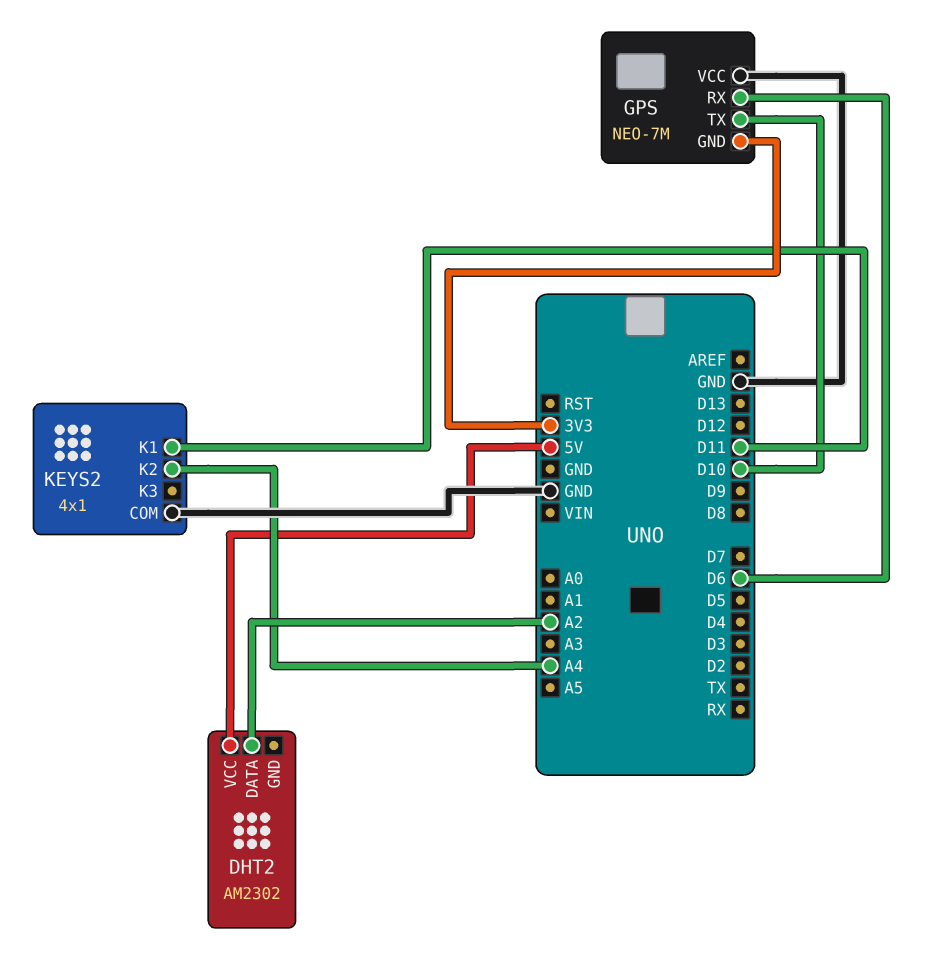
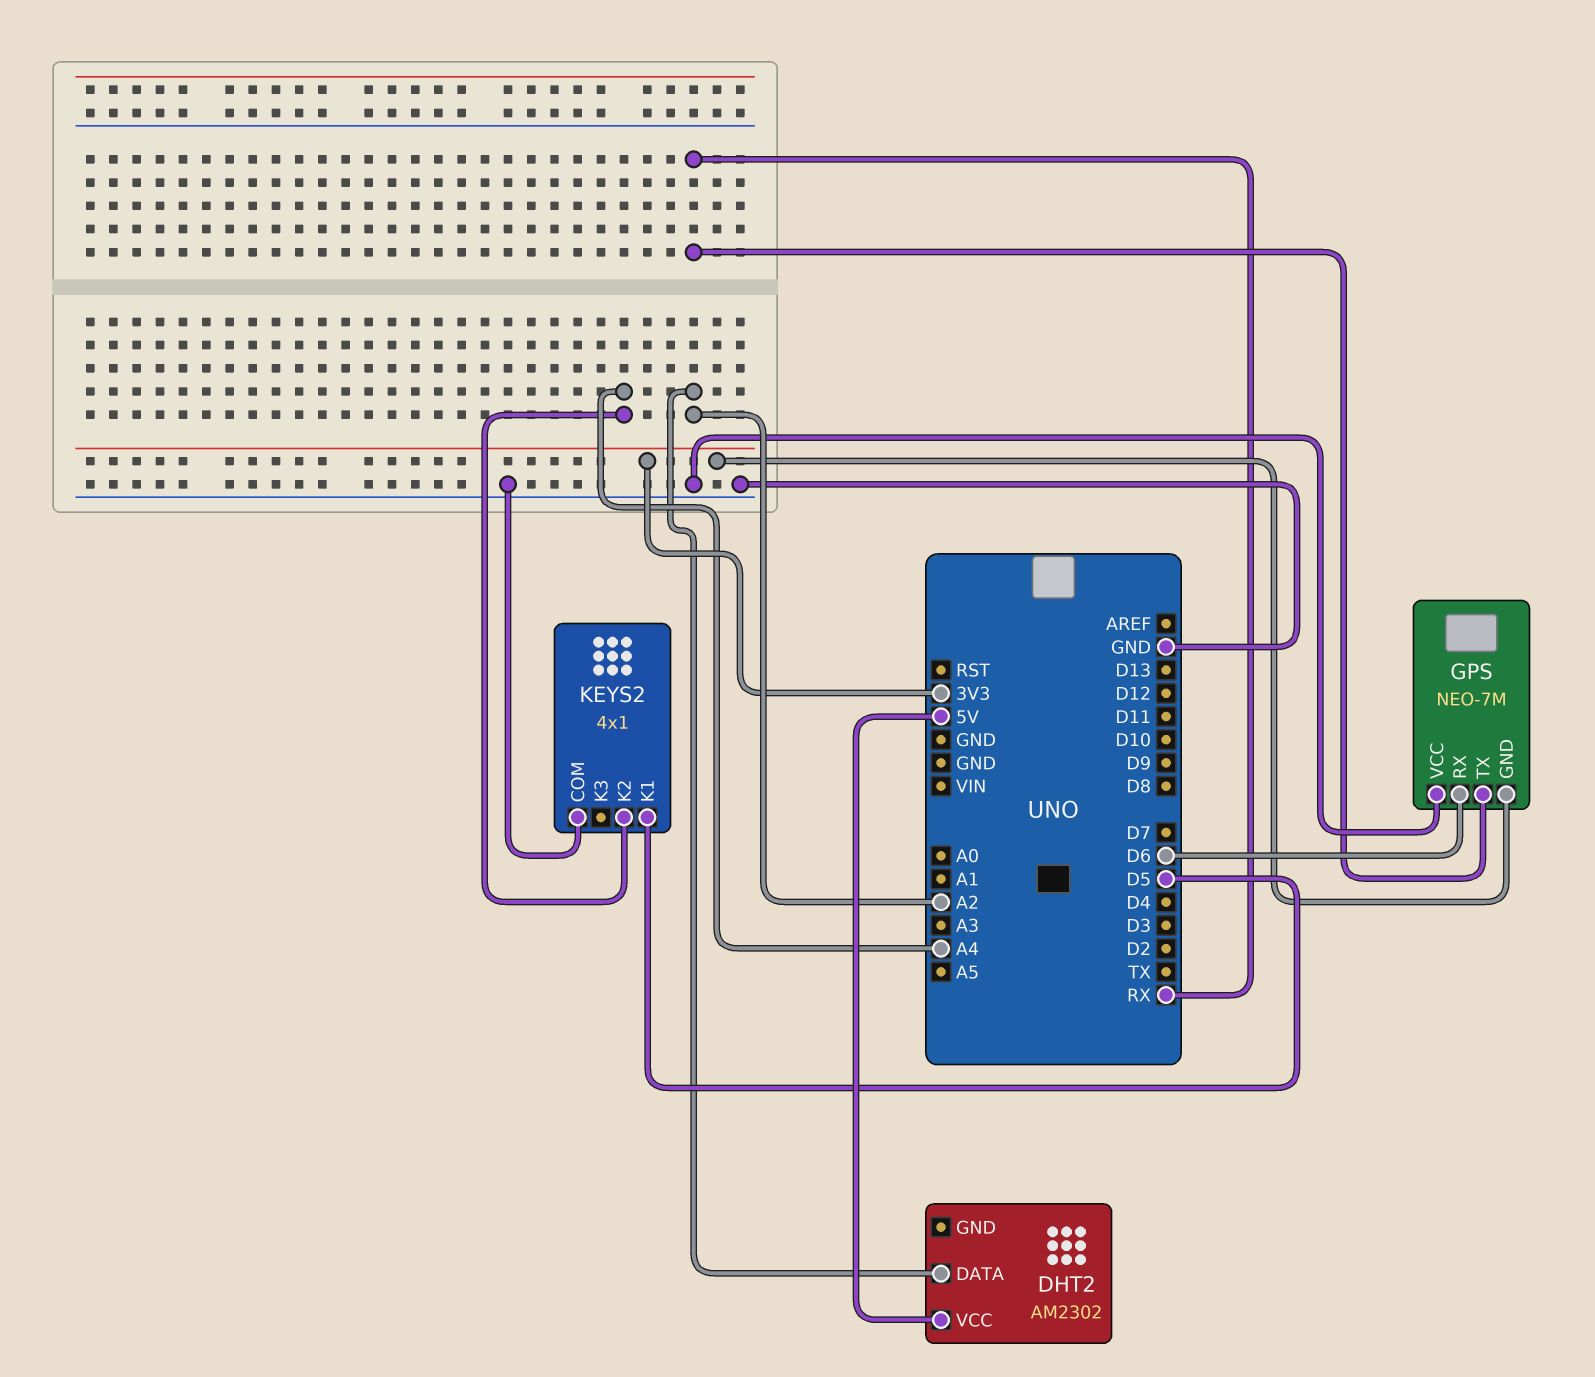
GPS pin TX: D10 -> RX
KEYS2 pin K1: D11 -> D5

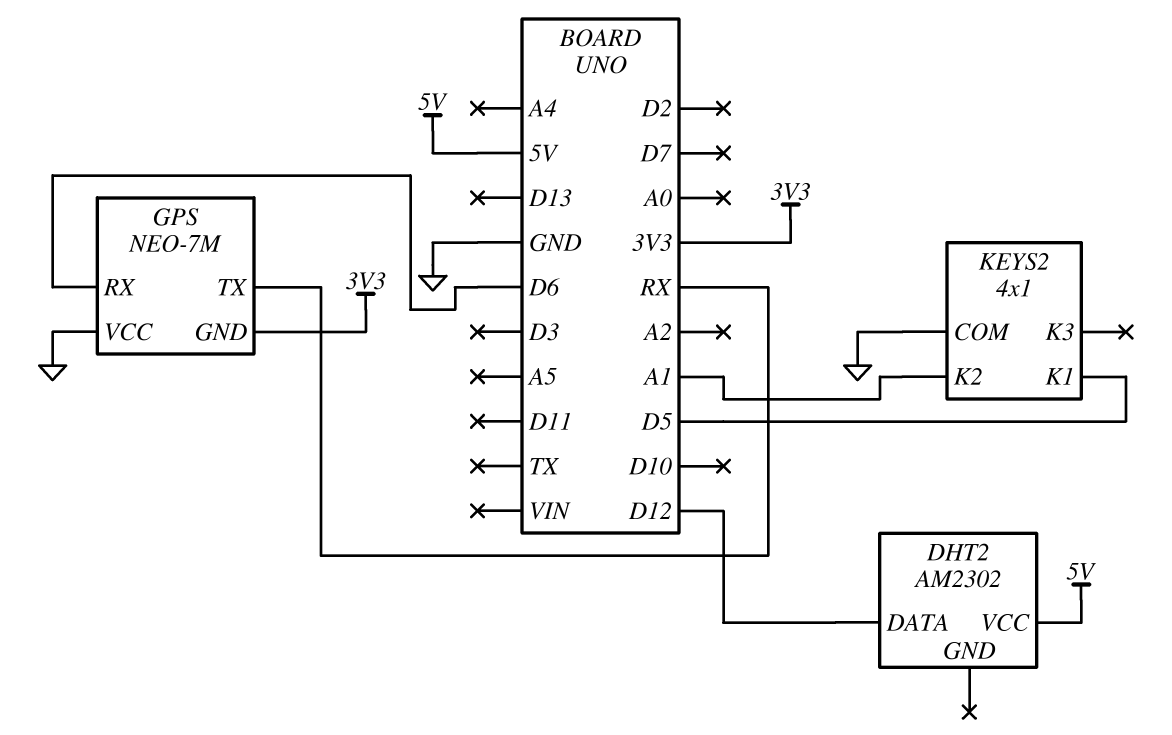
DHT2 pin DATA: A2 -> D12
KEYS2 pin K2: A4 -> A1

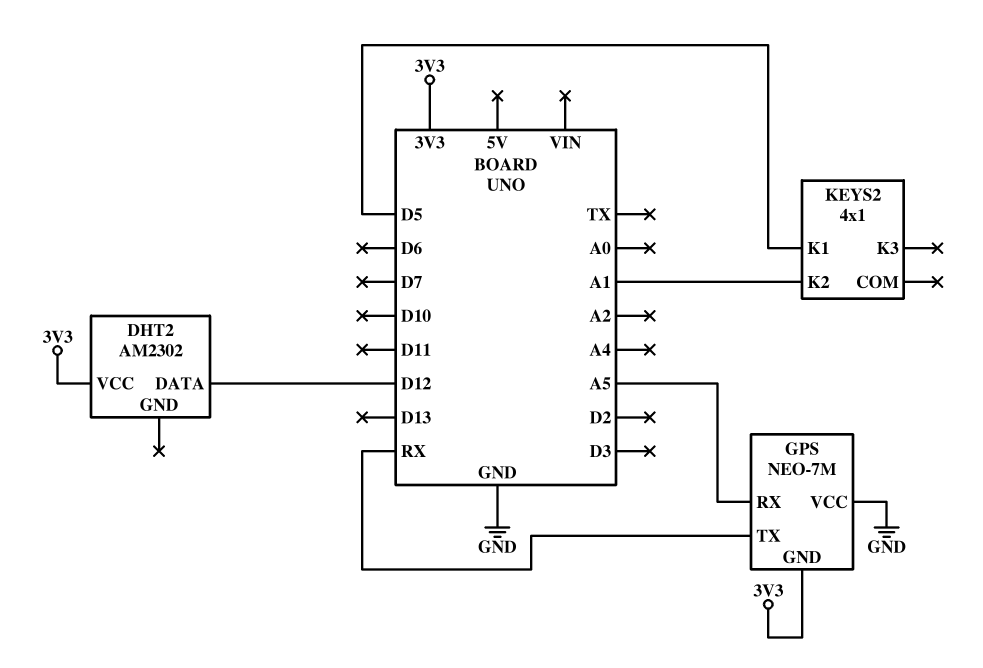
DHT2 pin VCC: 5V -> 3V3
GPS pin RX: D6 -> A5
KEYS2 pin COM: GND -> none

